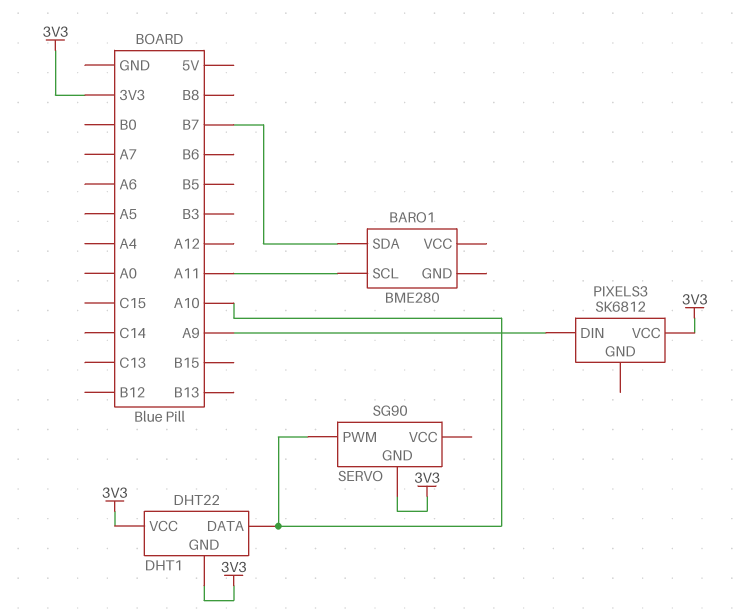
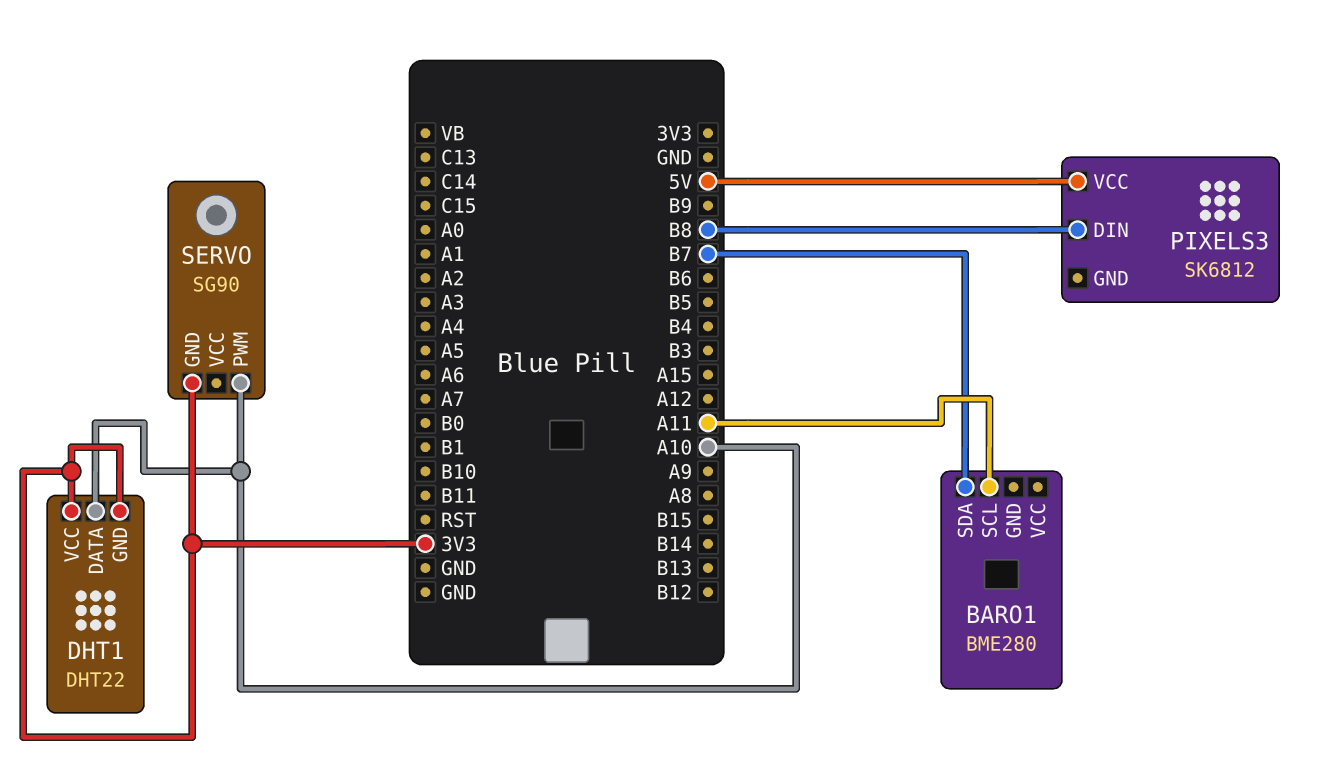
PIXELS3 pin DIN: A9 -> B8
PIXELS3 pin VCC: 3V3 -> 5V

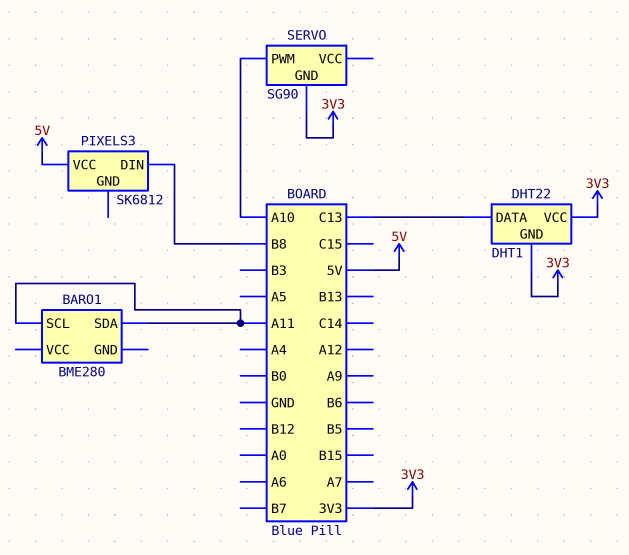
BARO1 pin SDA: B7 -> A11
DHT1 pin DATA: A10 -> C13

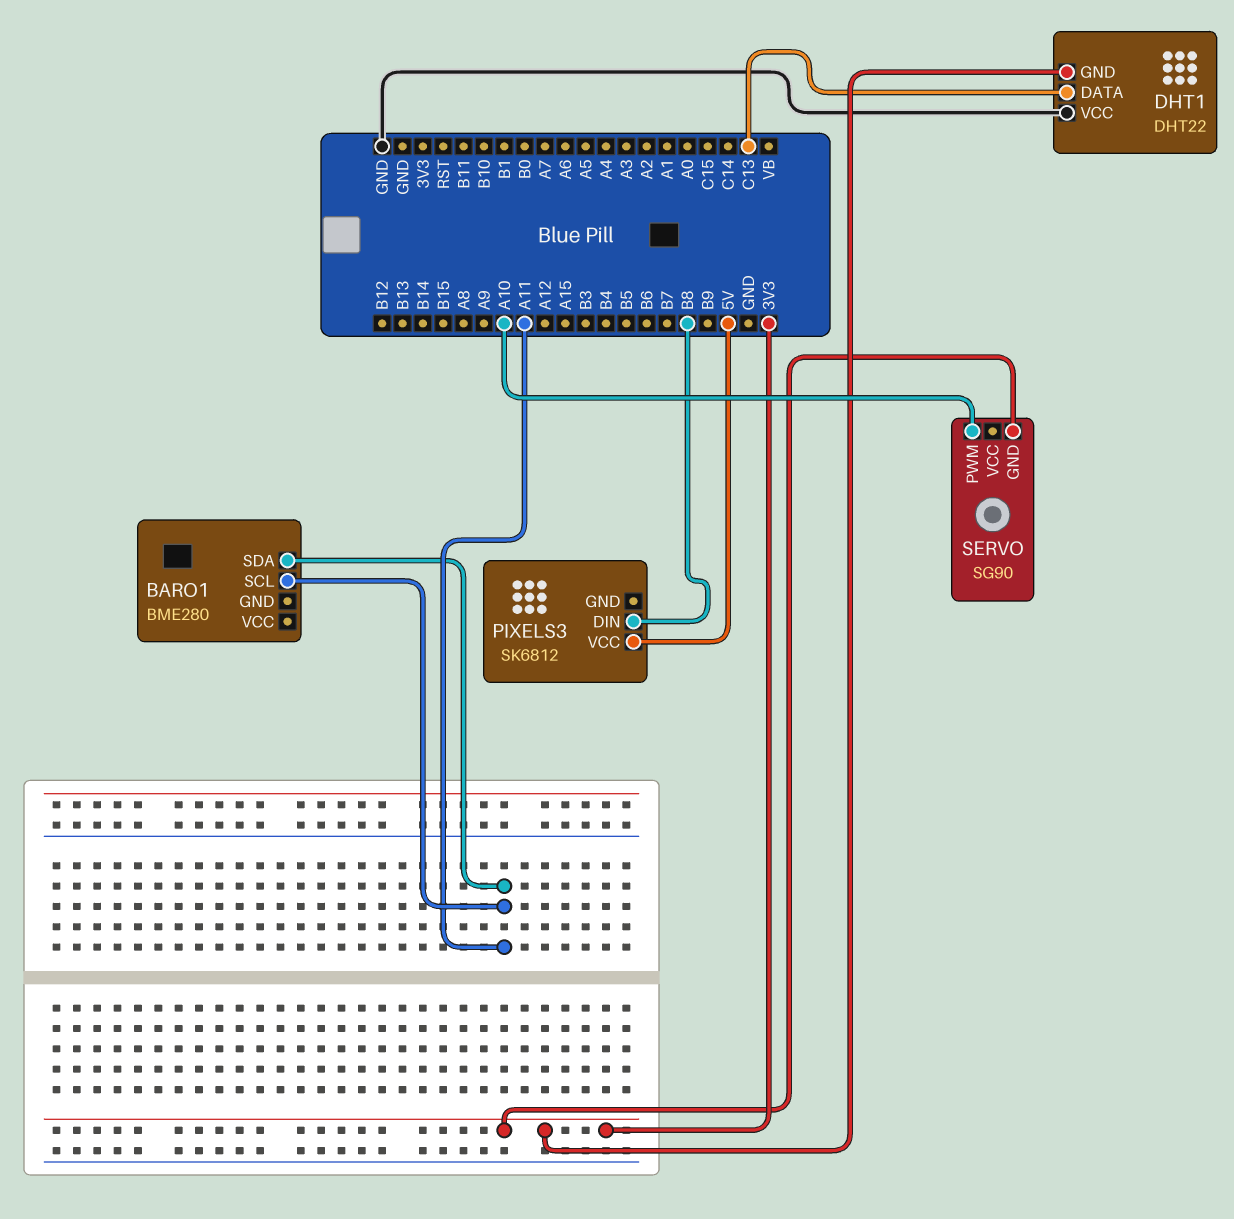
DHT1 pin VCC: 3V3 -> GND

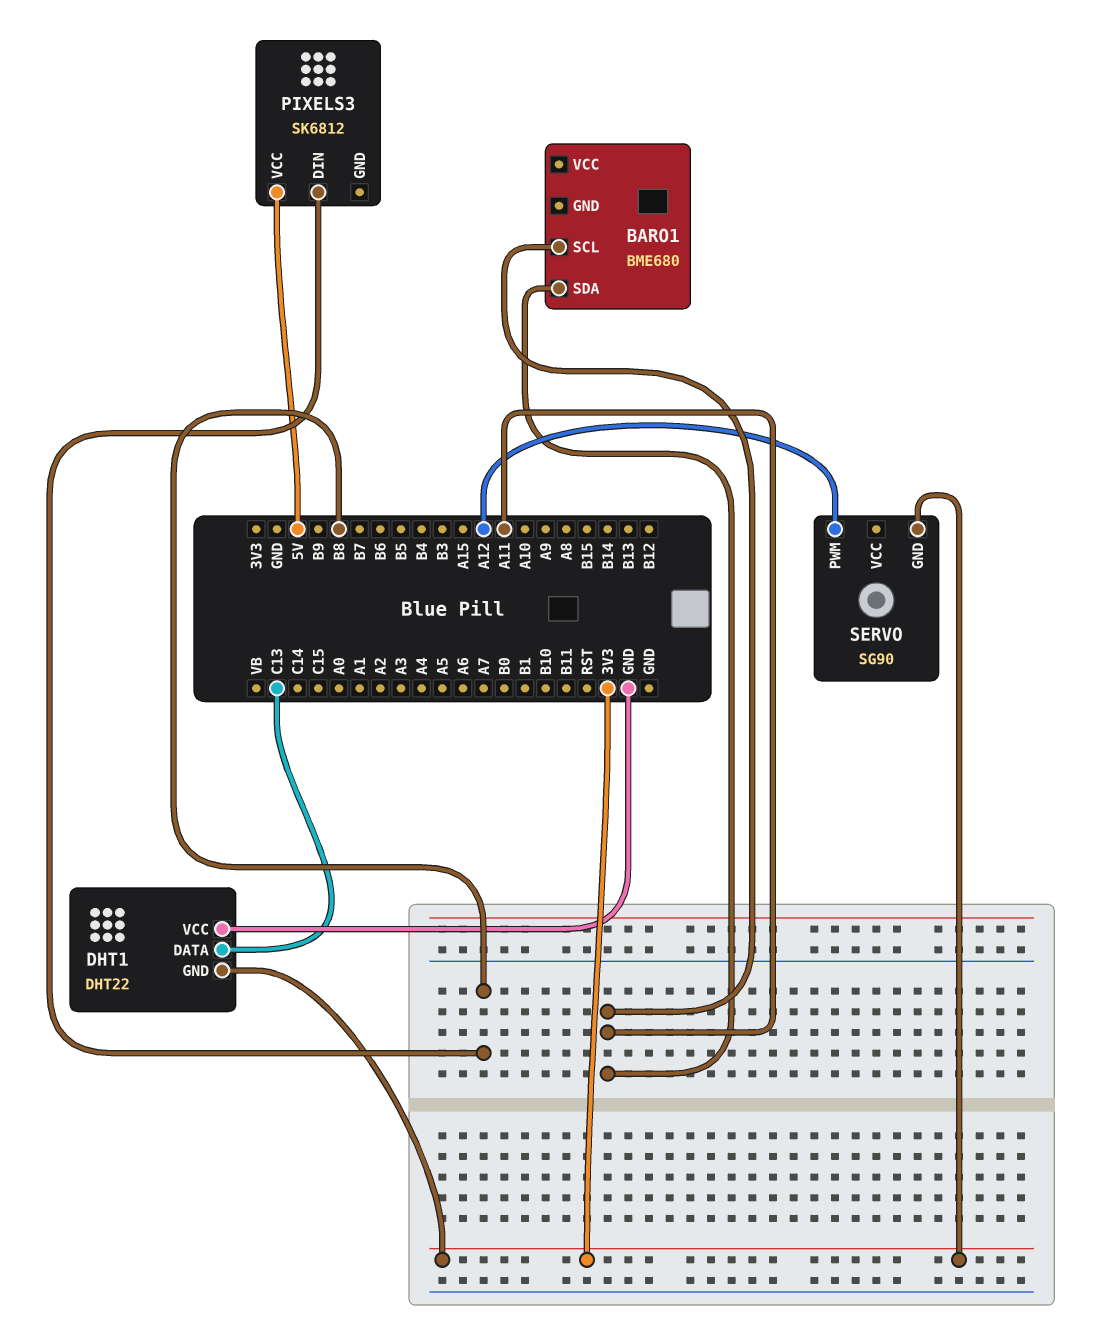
BARO1: BME280 -> BME680
SERVO pin PWM: A10 -> A12

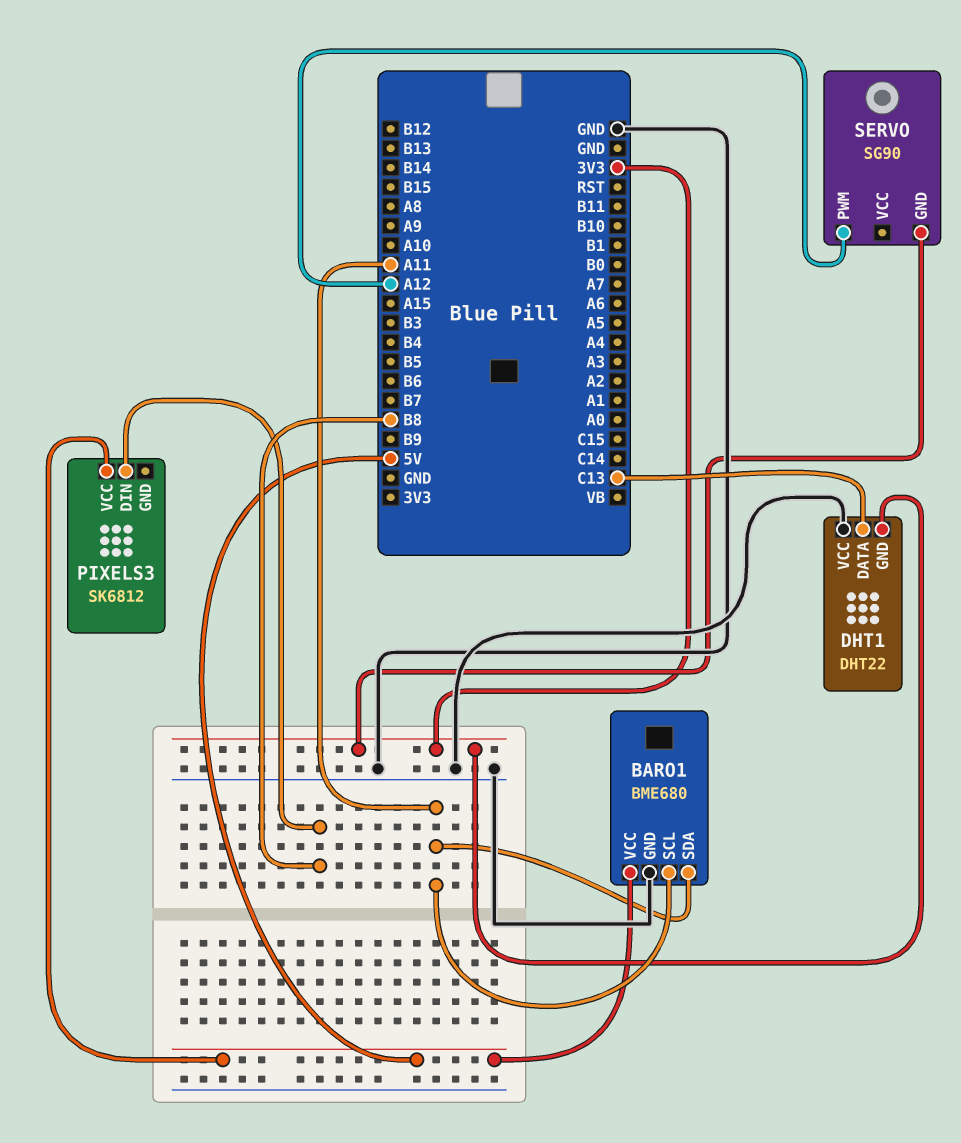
BARO1 pin GND: none -> GND
BARO1 pin VCC: none -> 5V

